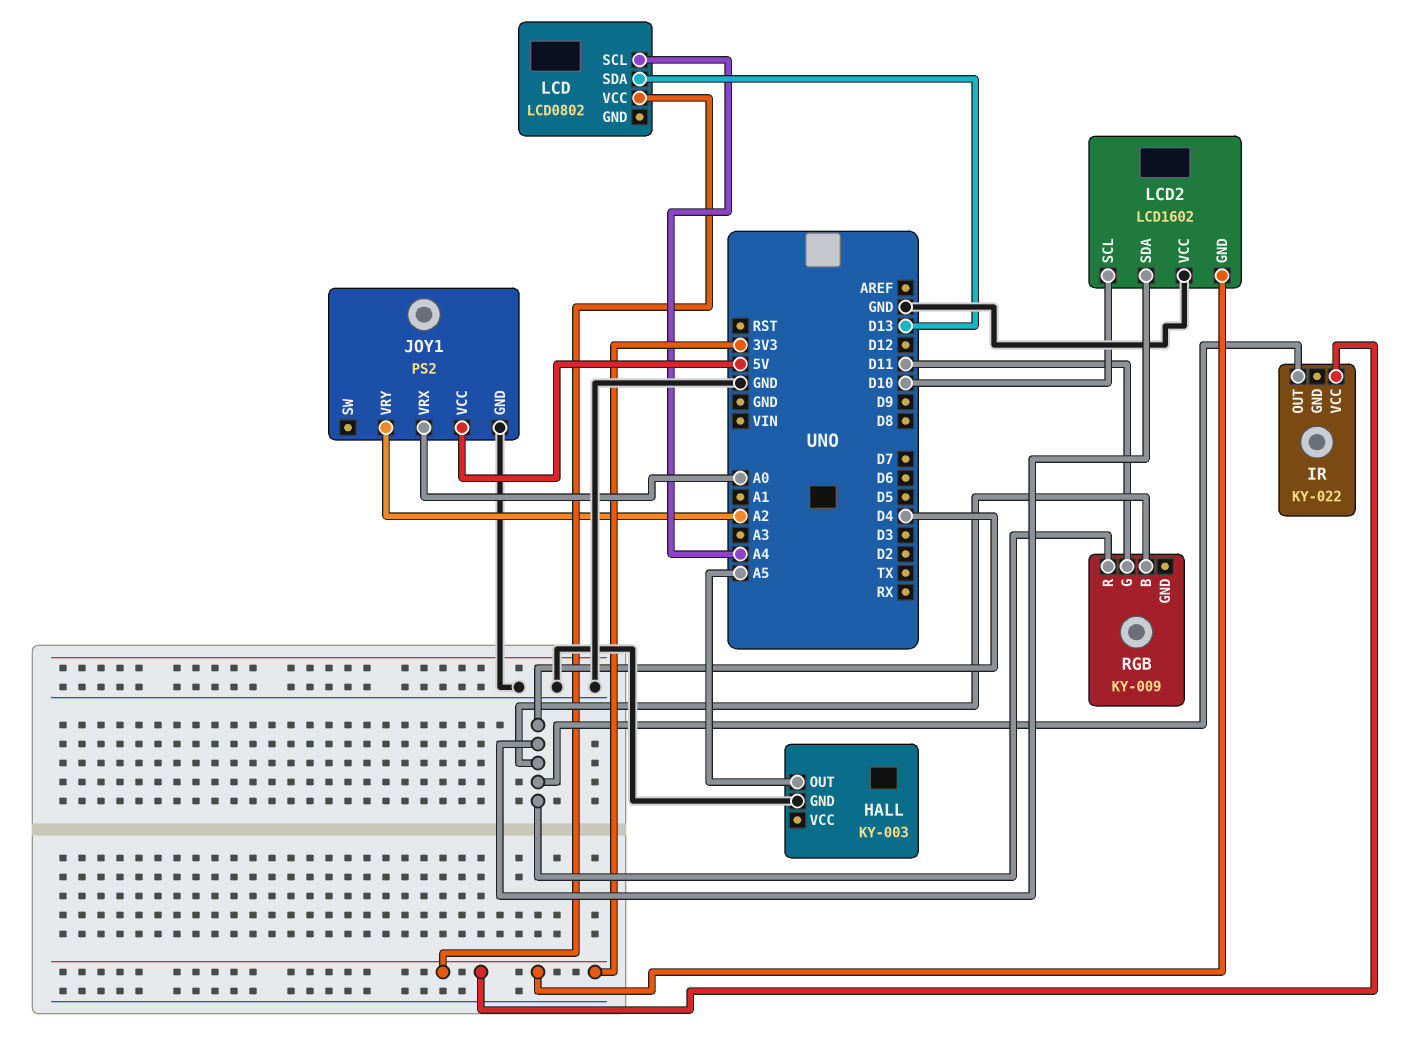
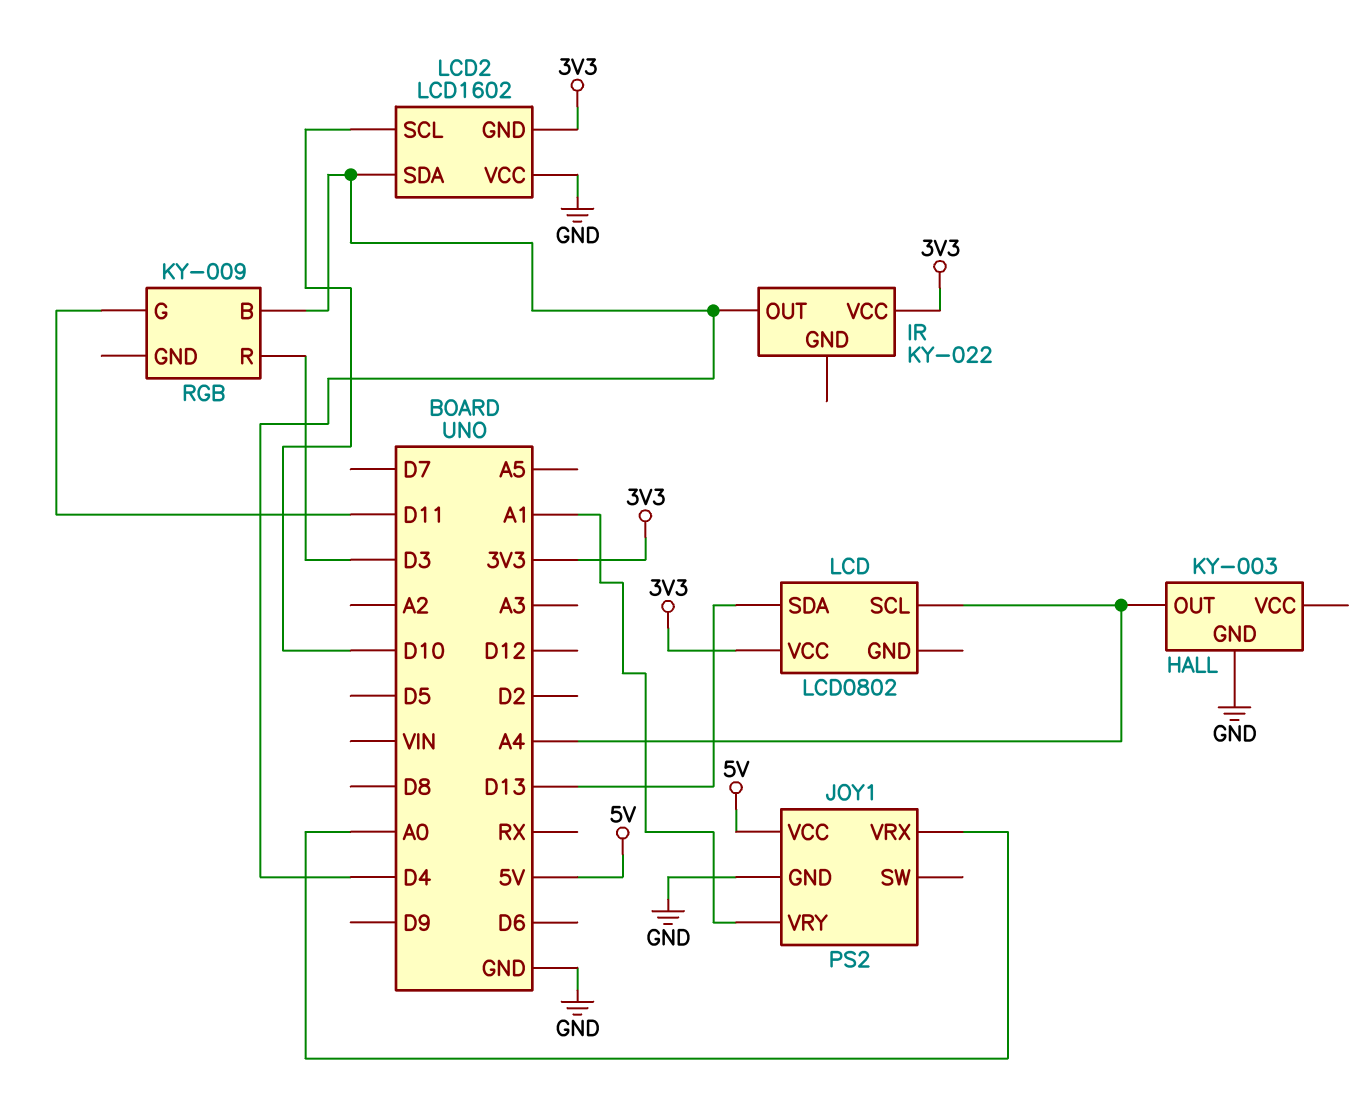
HALL pin OUT: A5 -> A4
JOY1 pin VRY: A2 -> A1
RGB pin R: D4 -> D3

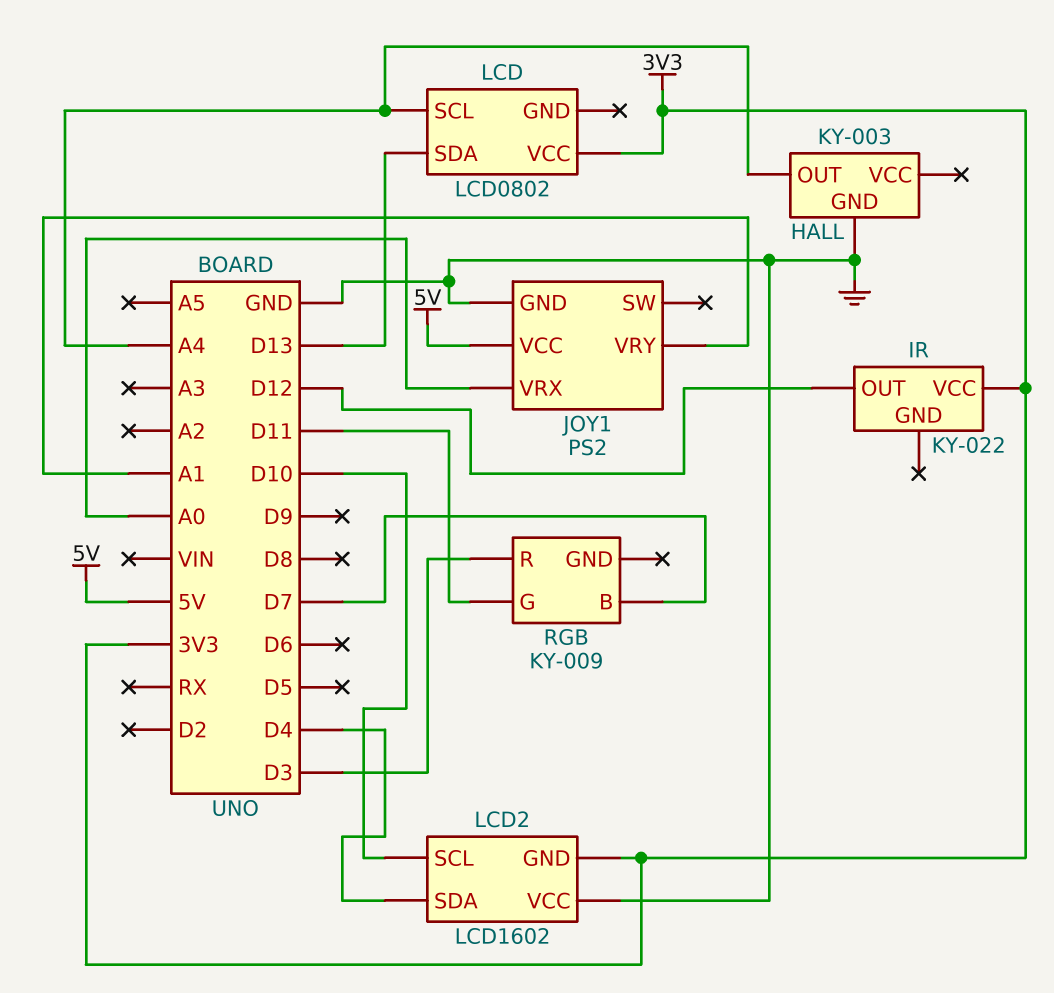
IR pin OUT: D4 -> D12
RGB pin B: D4 -> D7

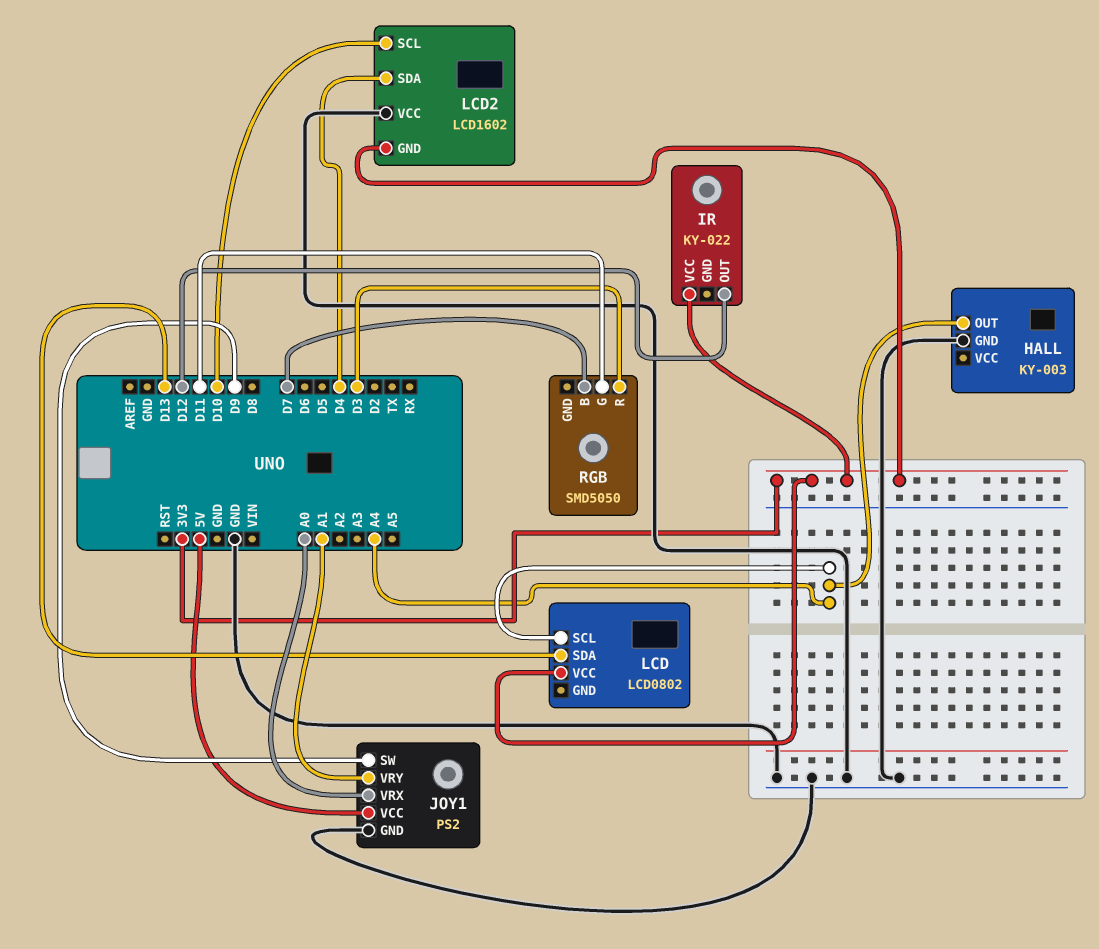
JOY1 pin SW: none -> D9
RGB: KY-009 -> SMD5050

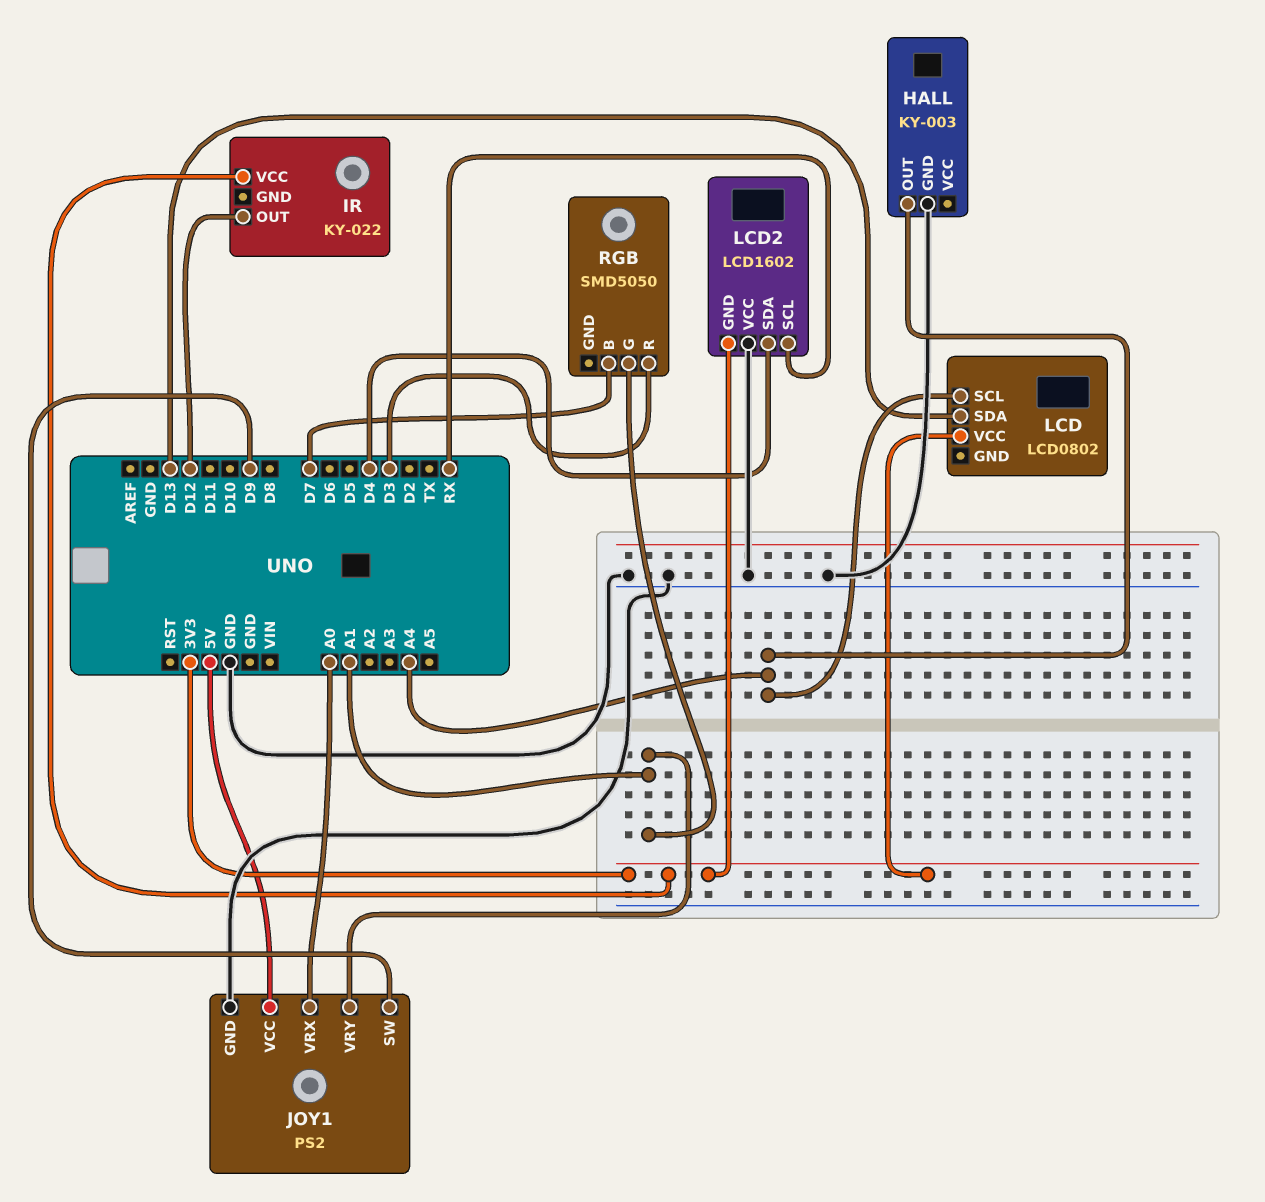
LCD2 pin SCL: D10 -> RX
RGB pin G: D11 -> A1

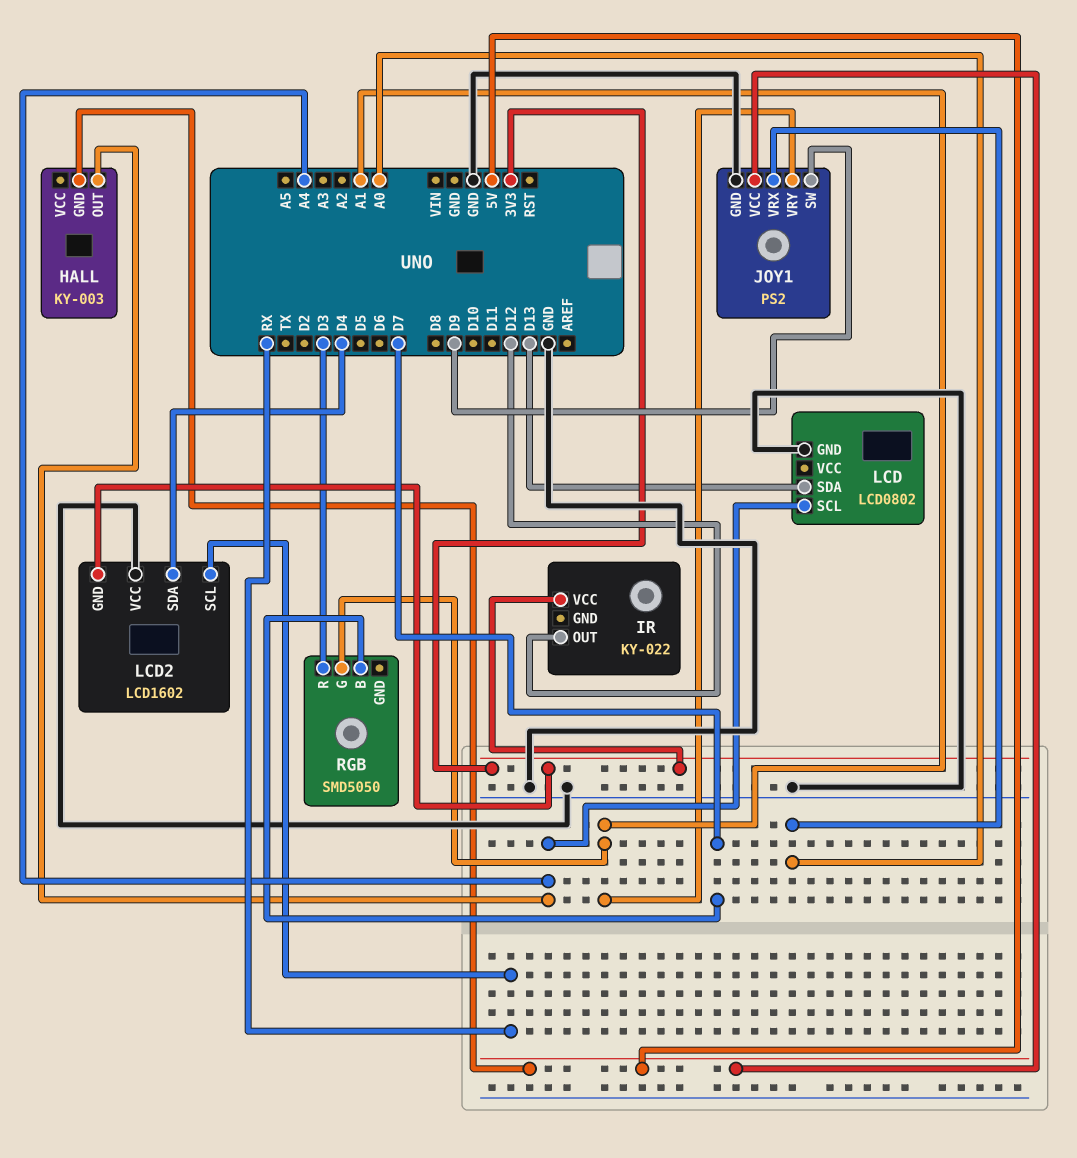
HALL pin GND: GND -> 5V
LCD pin GND: none -> GND
LCD pin VCC: 3V3 -> none

